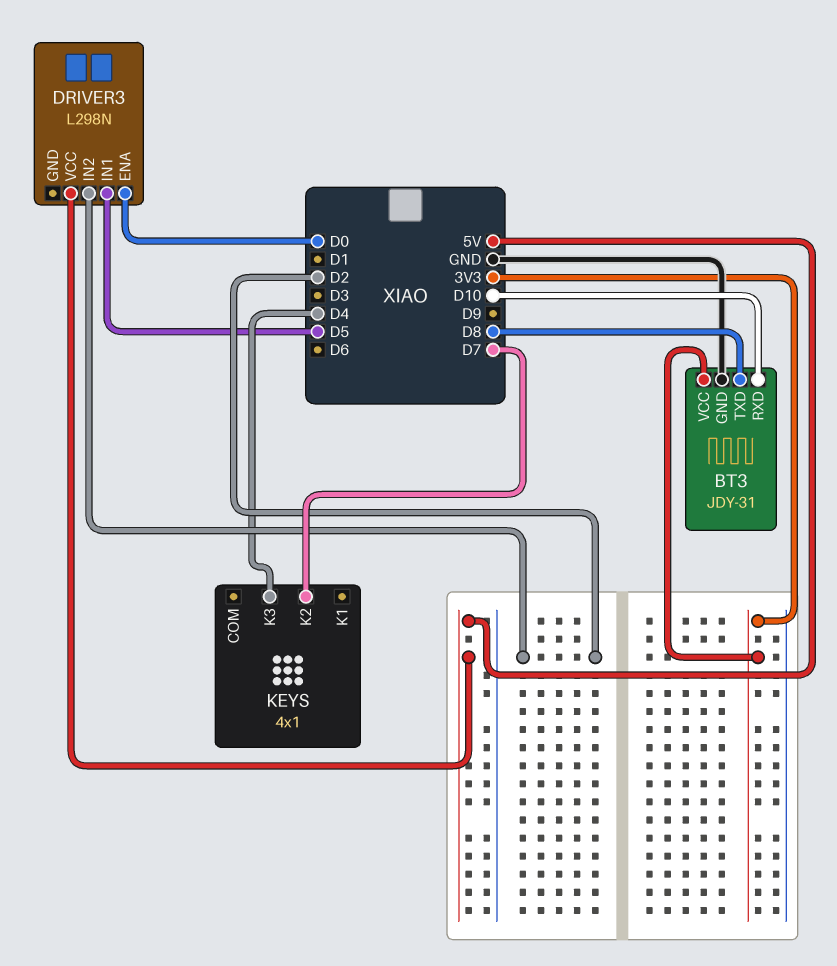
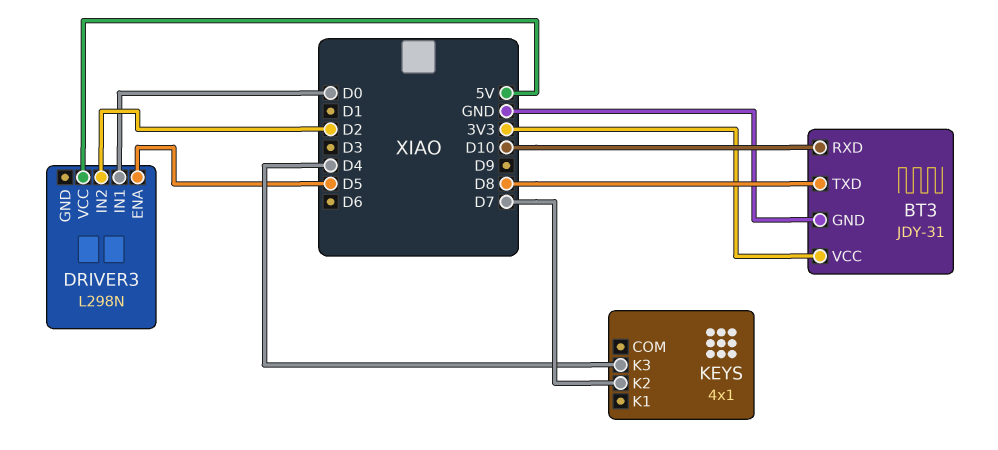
DRIVER3 pin ENA: D0 -> D5
DRIVER3 pin IN1: D5 -> D0

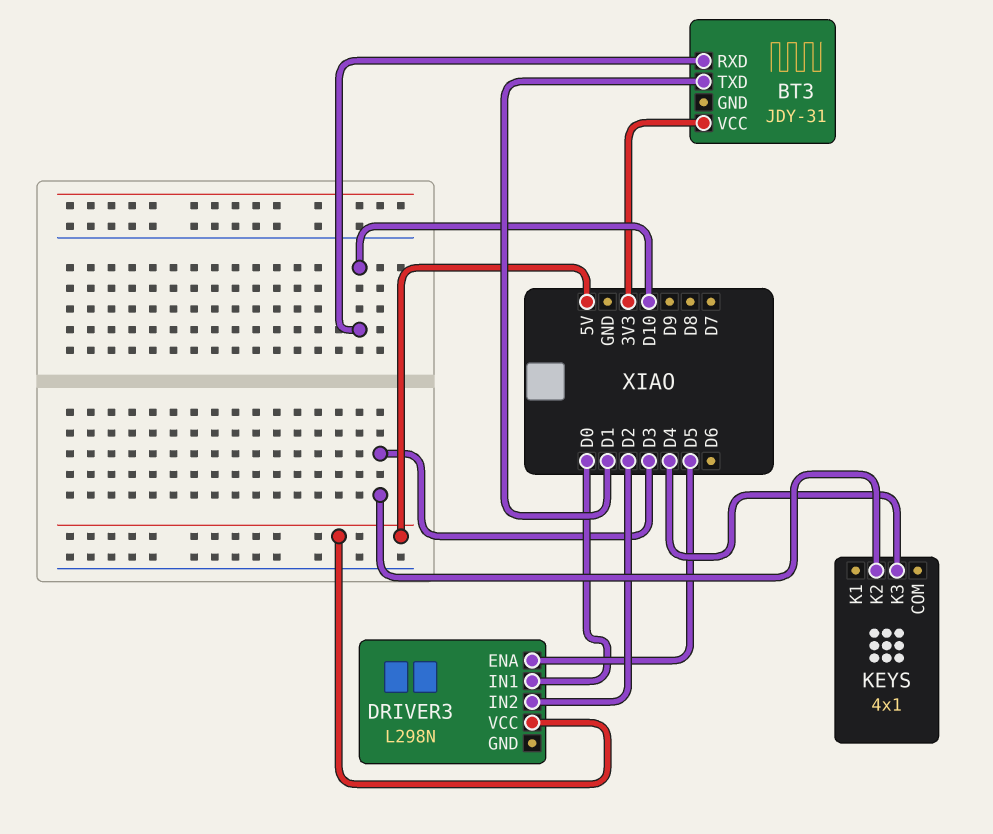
BT3 pin GND: GND -> none
BT3 pin TXD: D8 -> D1
KEYS pin K2: D7 -> D3

